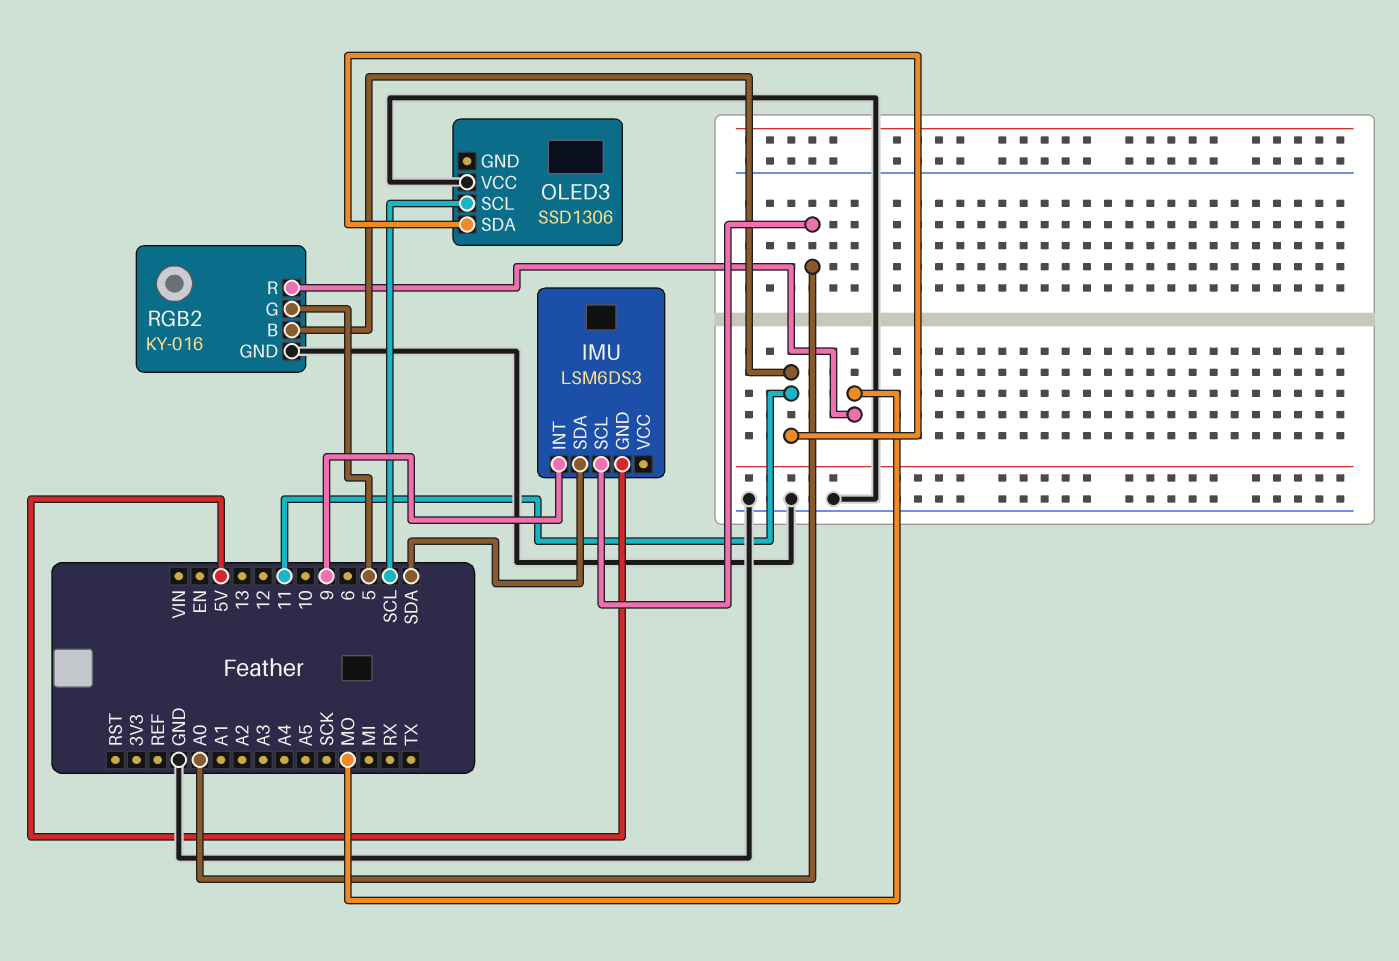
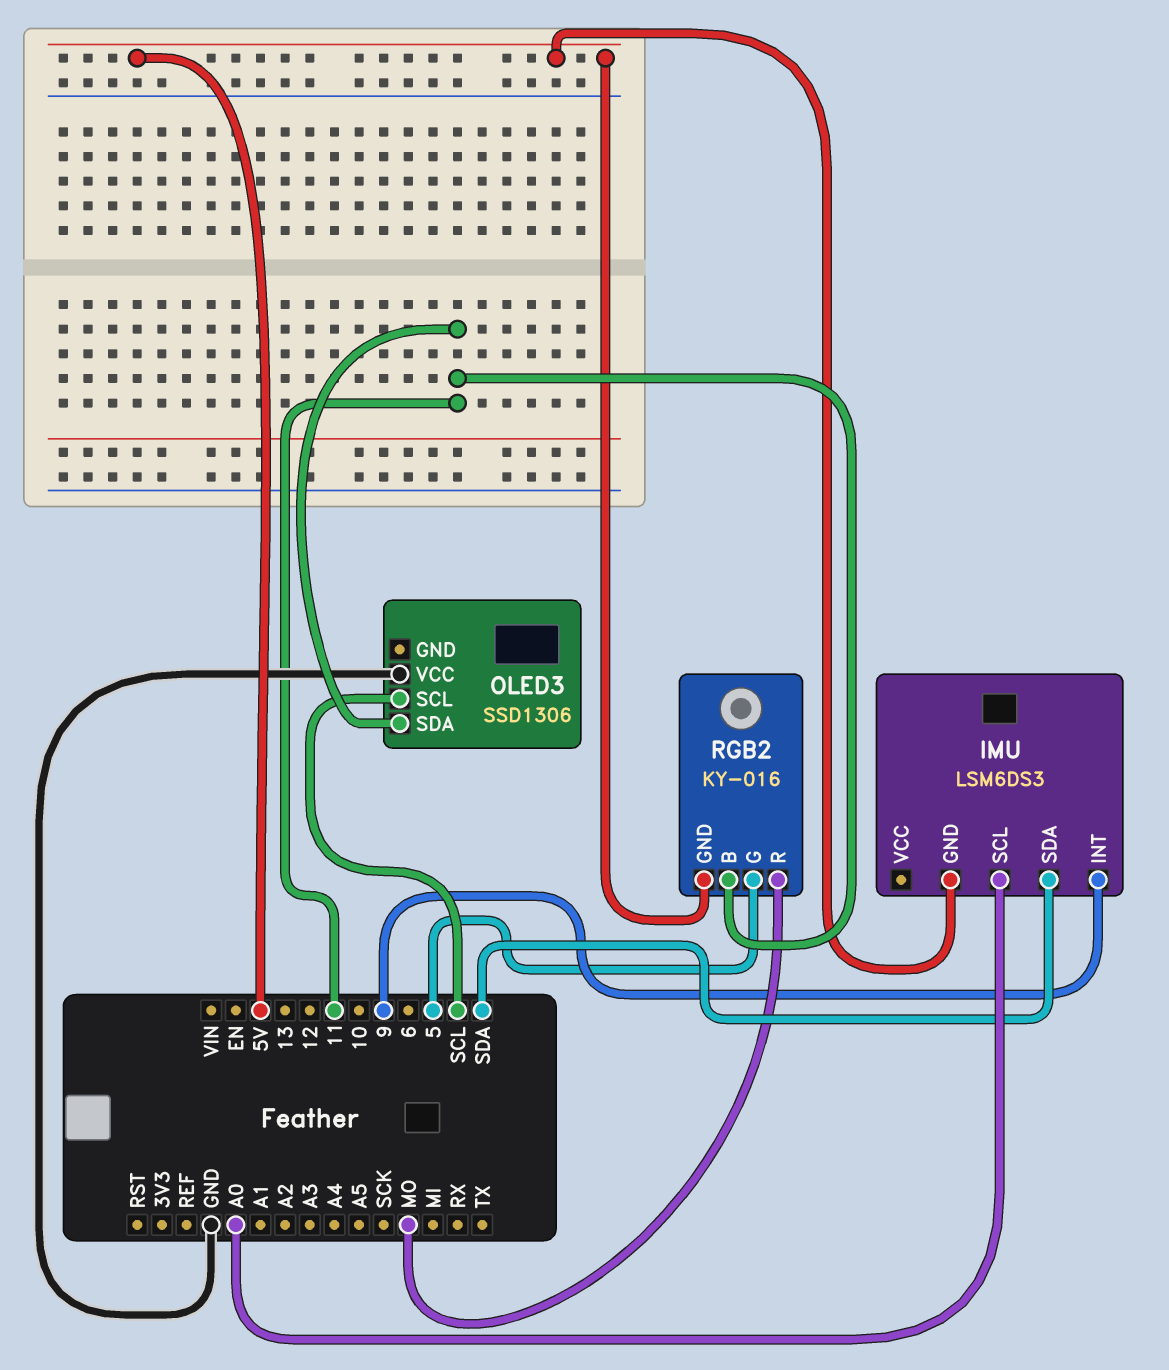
RGB2 pin GND: GND -> 5V

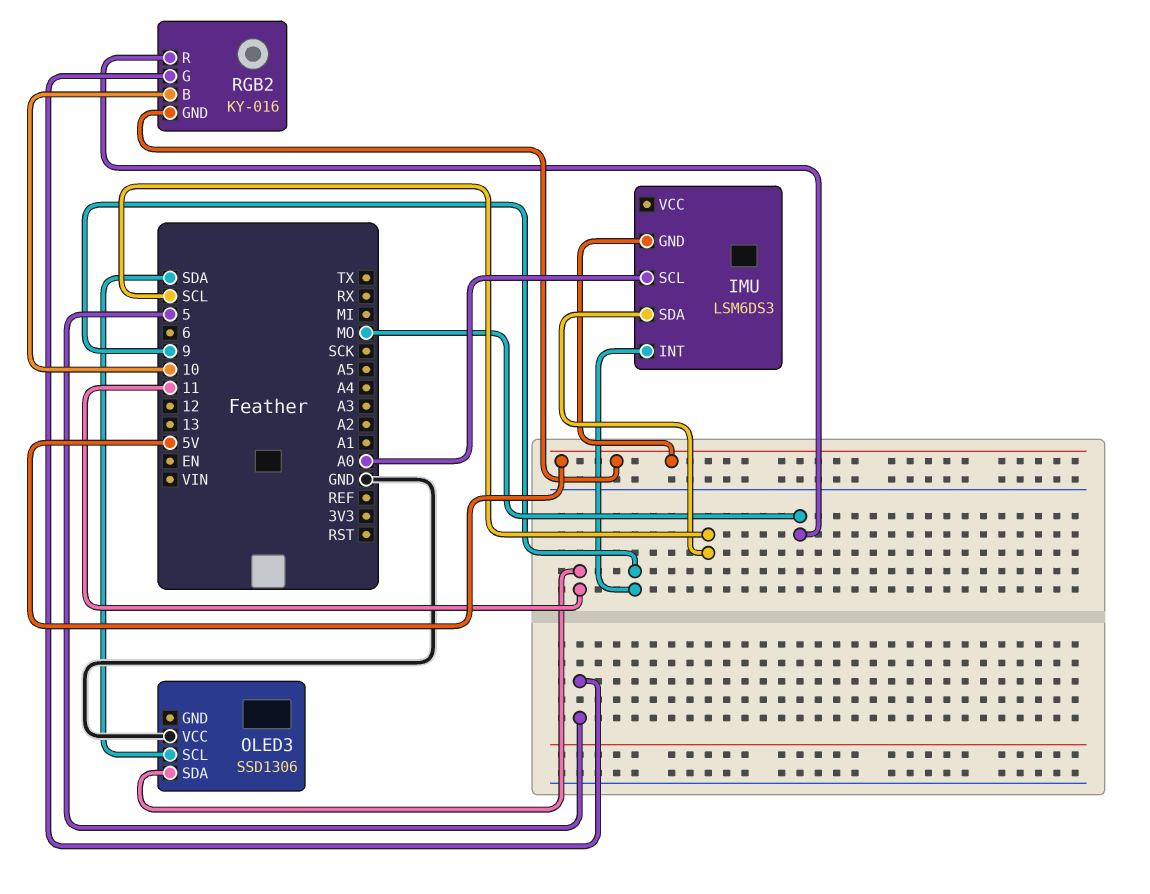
IMU pin SDA: SDA -> SCL
OLED3 pin SCL: SCL -> SDA
RGB2 pin B: 11 -> 10

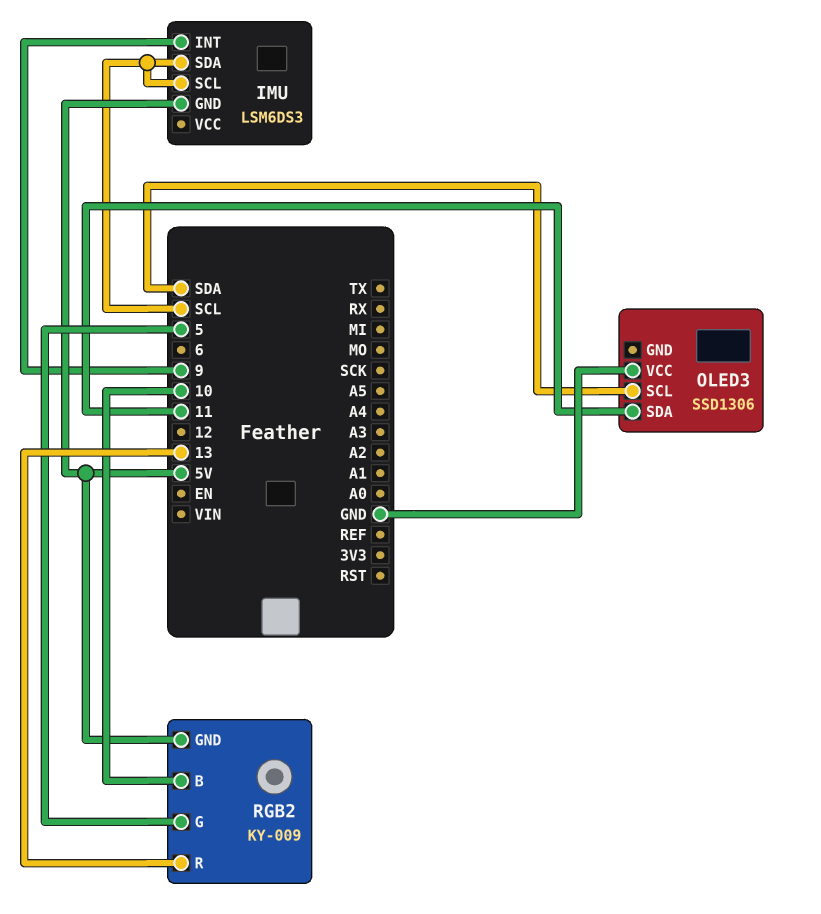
IMU pin SCL: A0 -> SCL
RGB2: KY-016 -> KY-009
RGB2 pin R: MO -> 13

